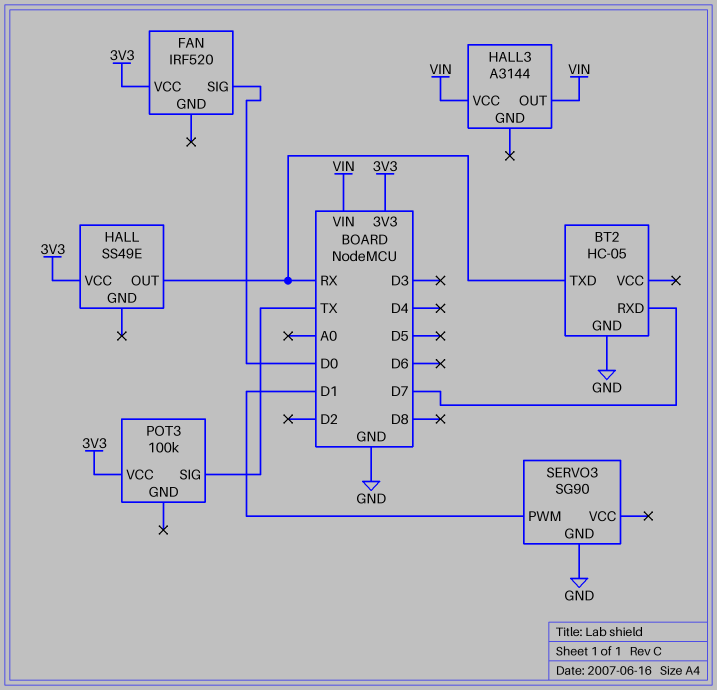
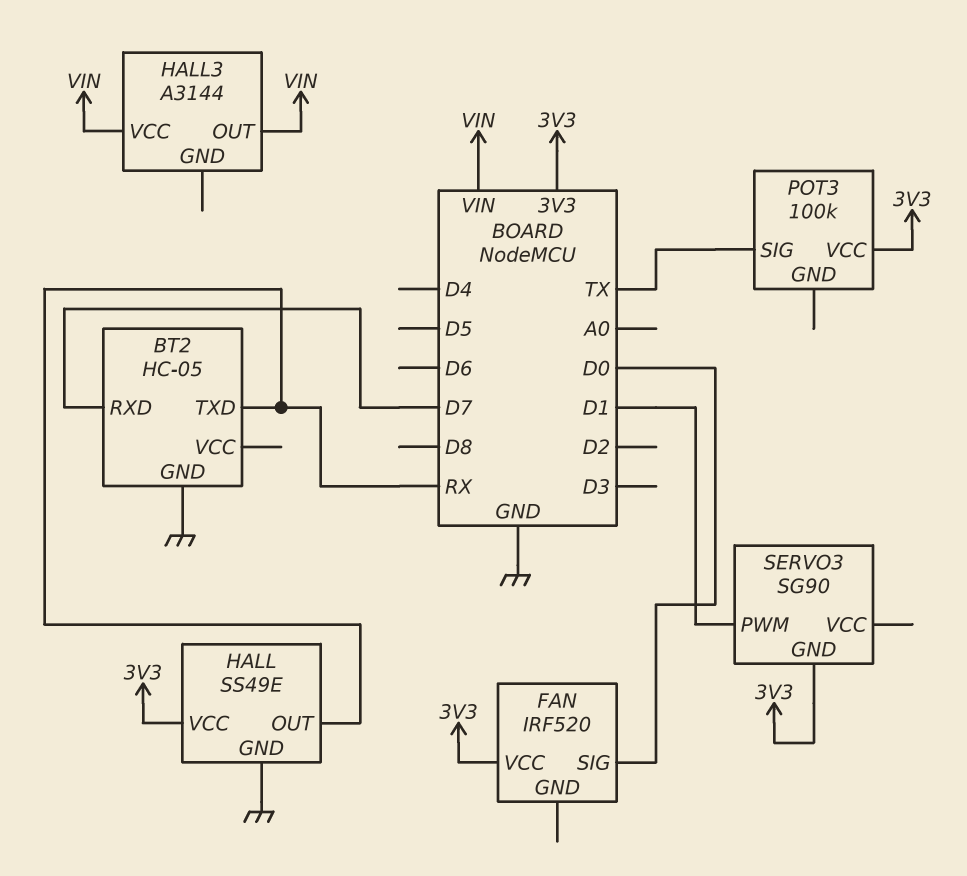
HALL pin GND: none -> GND
SERVO3 pin GND: GND -> 3V3

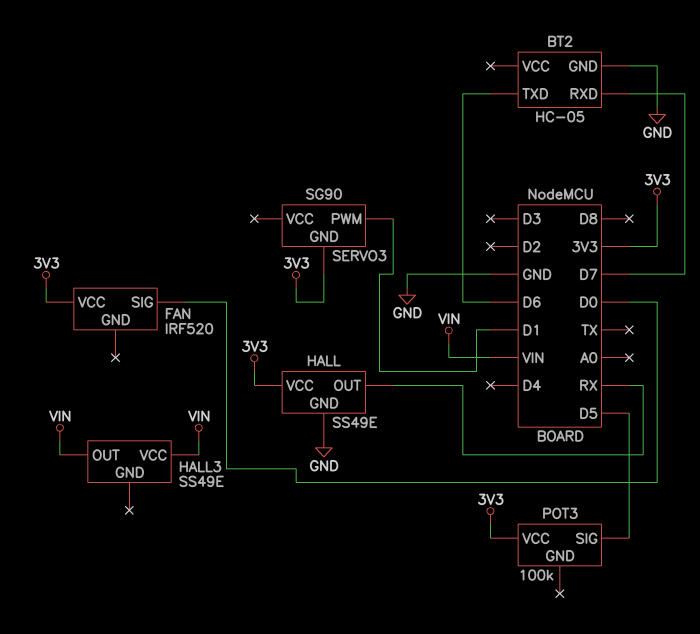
BT2 pin TXD: RX -> D6
HALL3: A3144 -> SS49E
POT3 pin SIG: TX -> D5

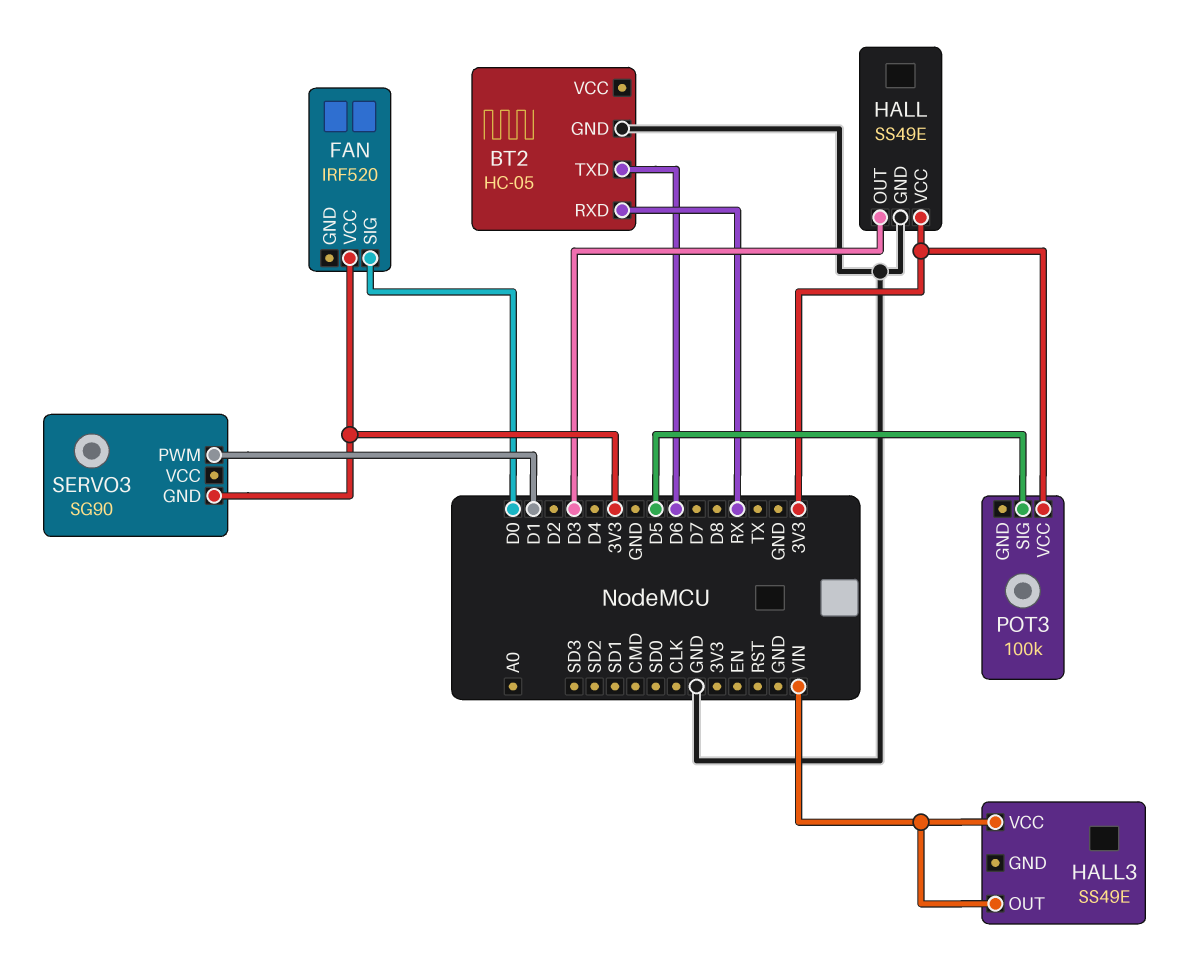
BT2 pin RXD: D7 -> RX
HALL pin OUT: RX -> D3

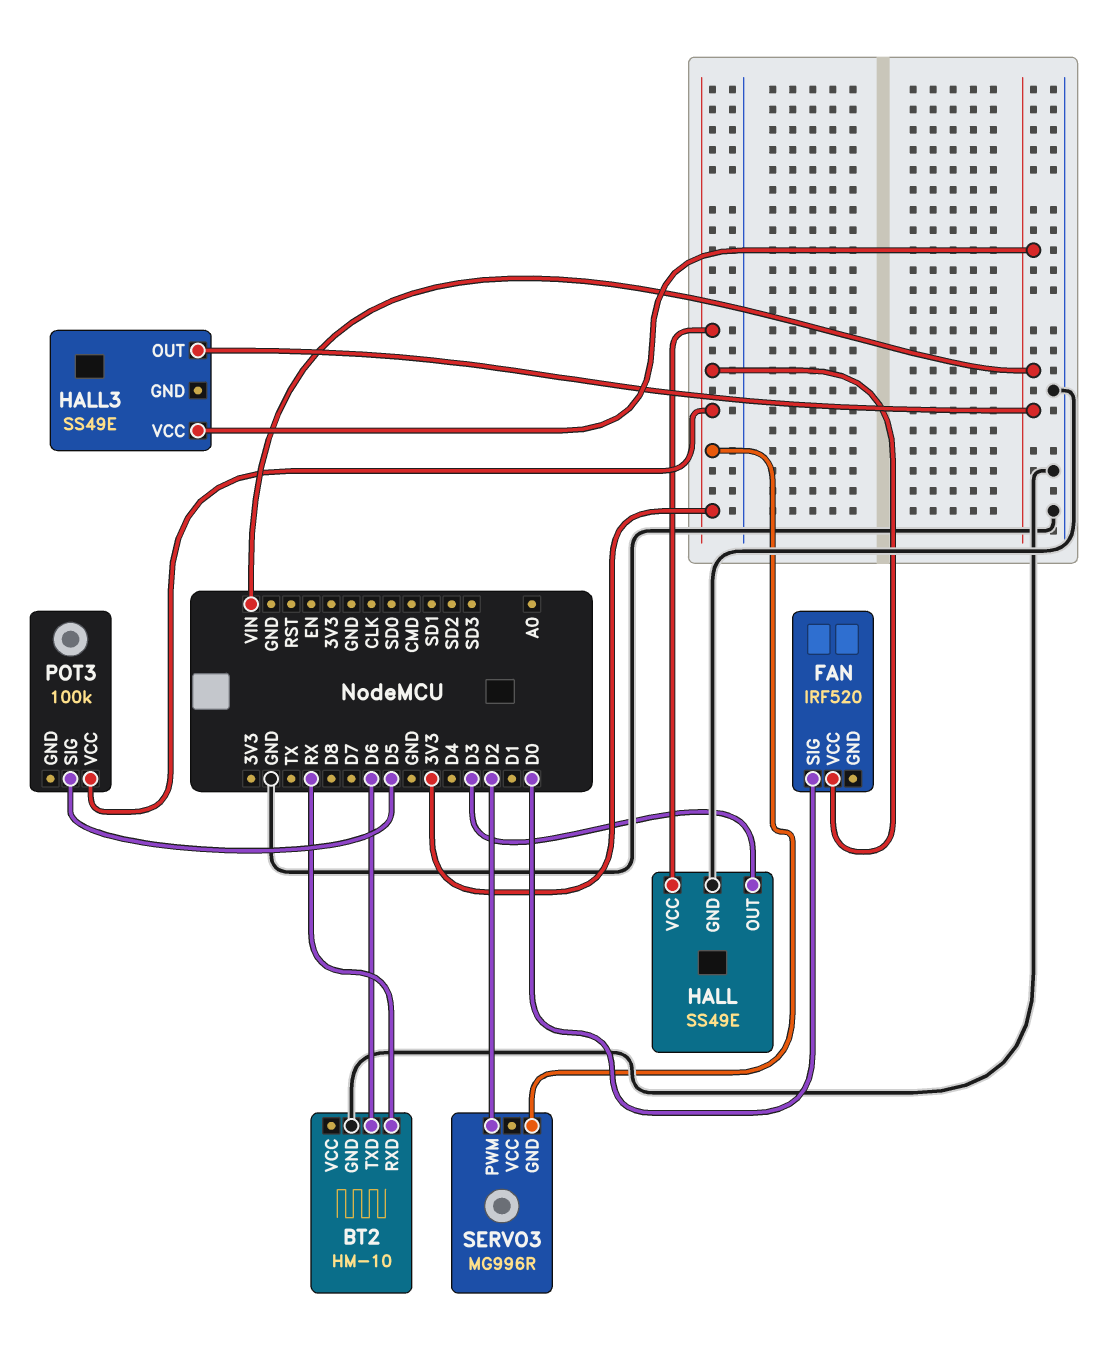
BT2: HC-05 -> HM-10
SERVO3: SG90 -> MG996R
SERVO3 pin PWM: D1 -> D2

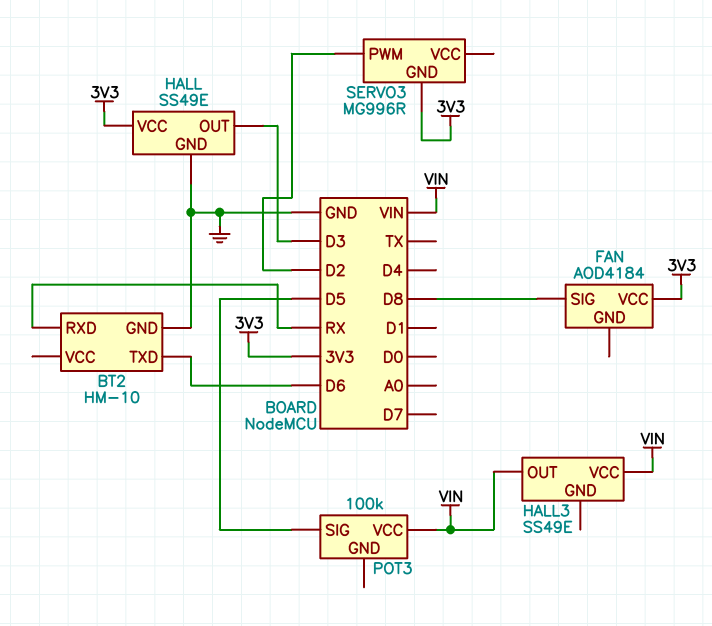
FAN: IRF520 -> AOD4184
FAN pin SIG: D0 -> D8
POT3 pin VCC: 3V3 -> VIN

